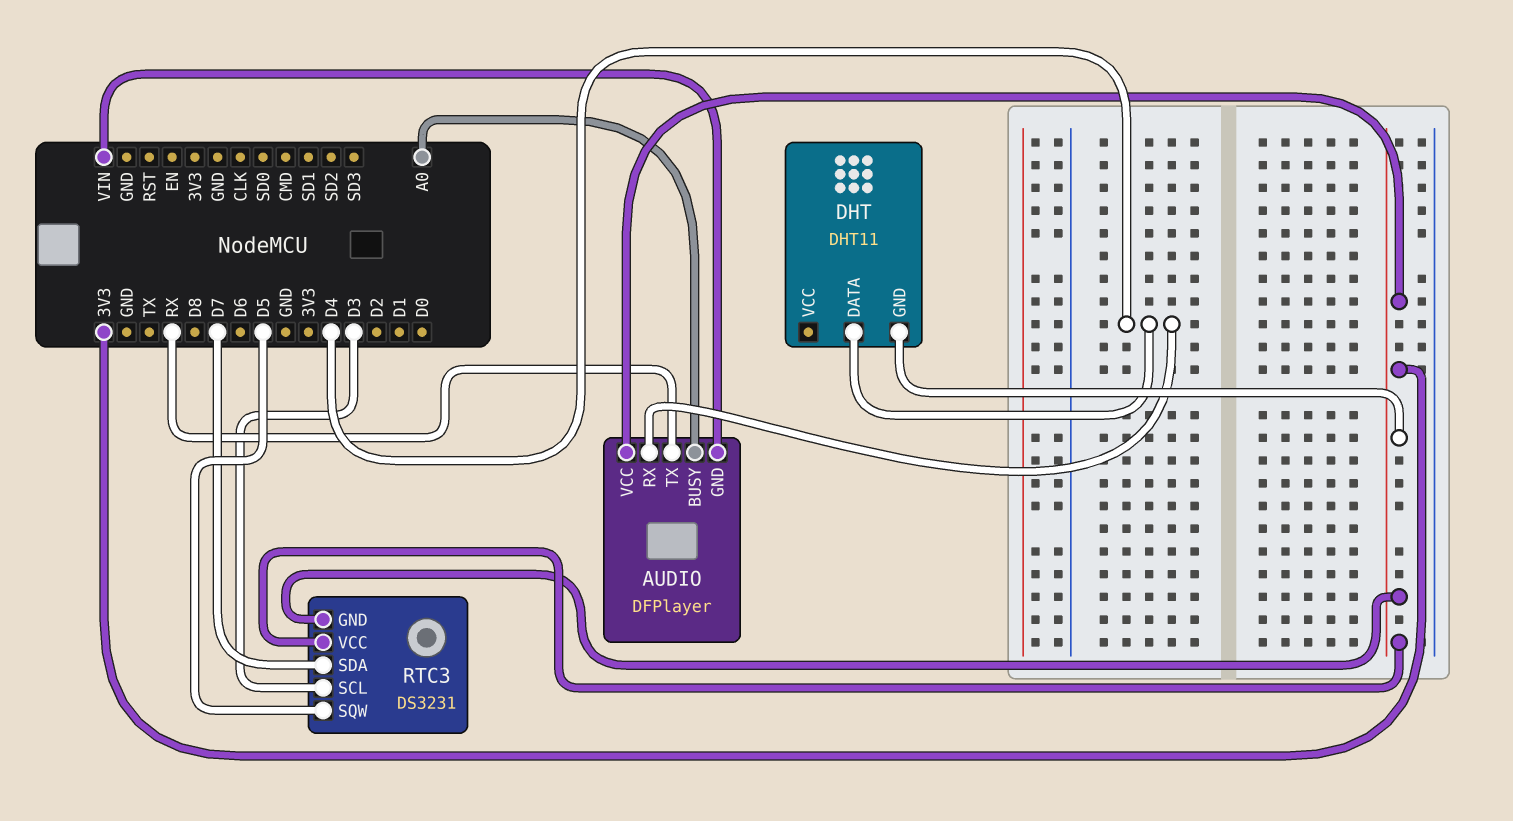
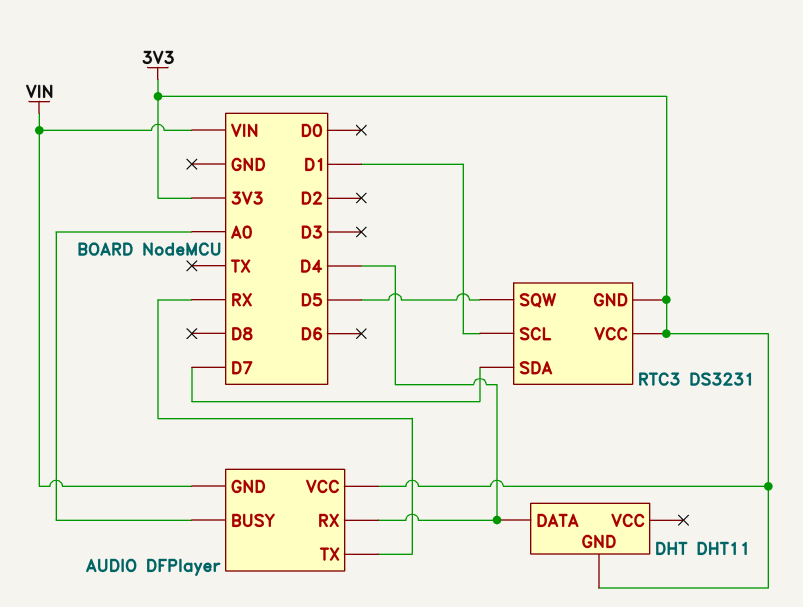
RTC3 pin SCL: D3 -> D1

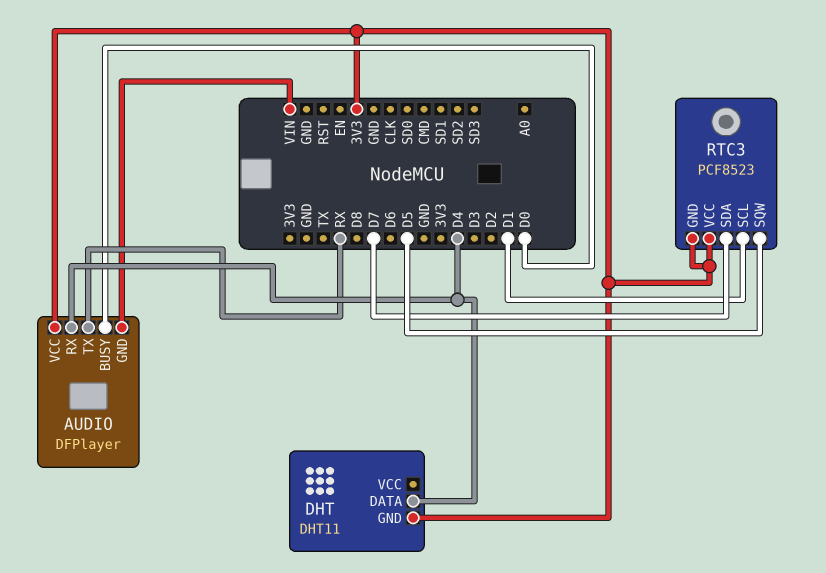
AUDIO pin BUSY: A0 -> D0
RTC3: DS3231 -> PCF8523

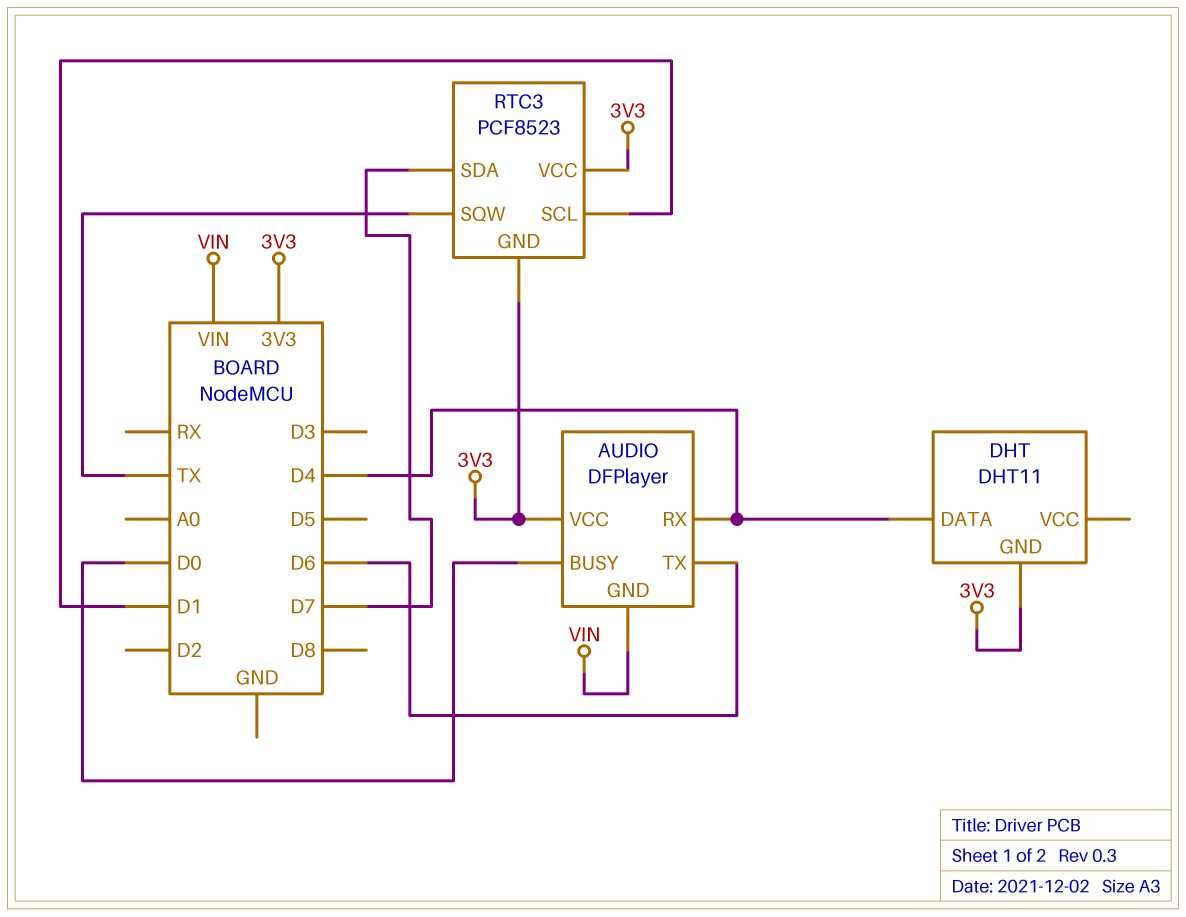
AUDIO pin TX: RX -> D6
RTC3 pin SQW: D5 -> TX

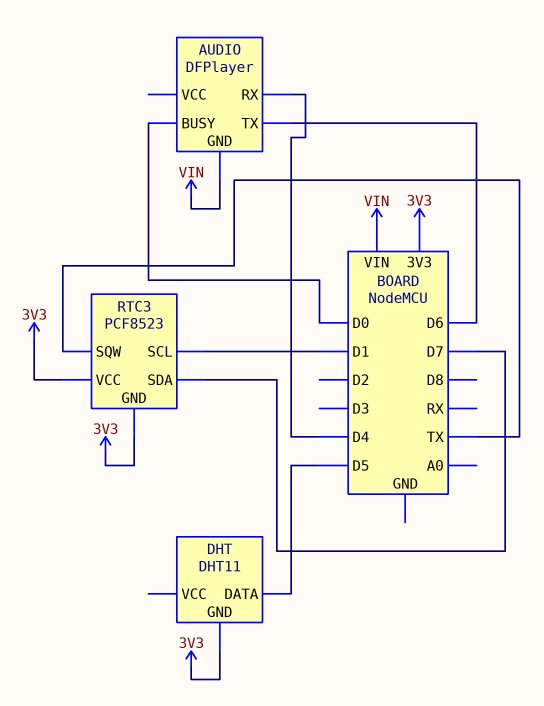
AUDIO pin VCC: 3V3 -> none
DHT pin DATA: D4 -> D5

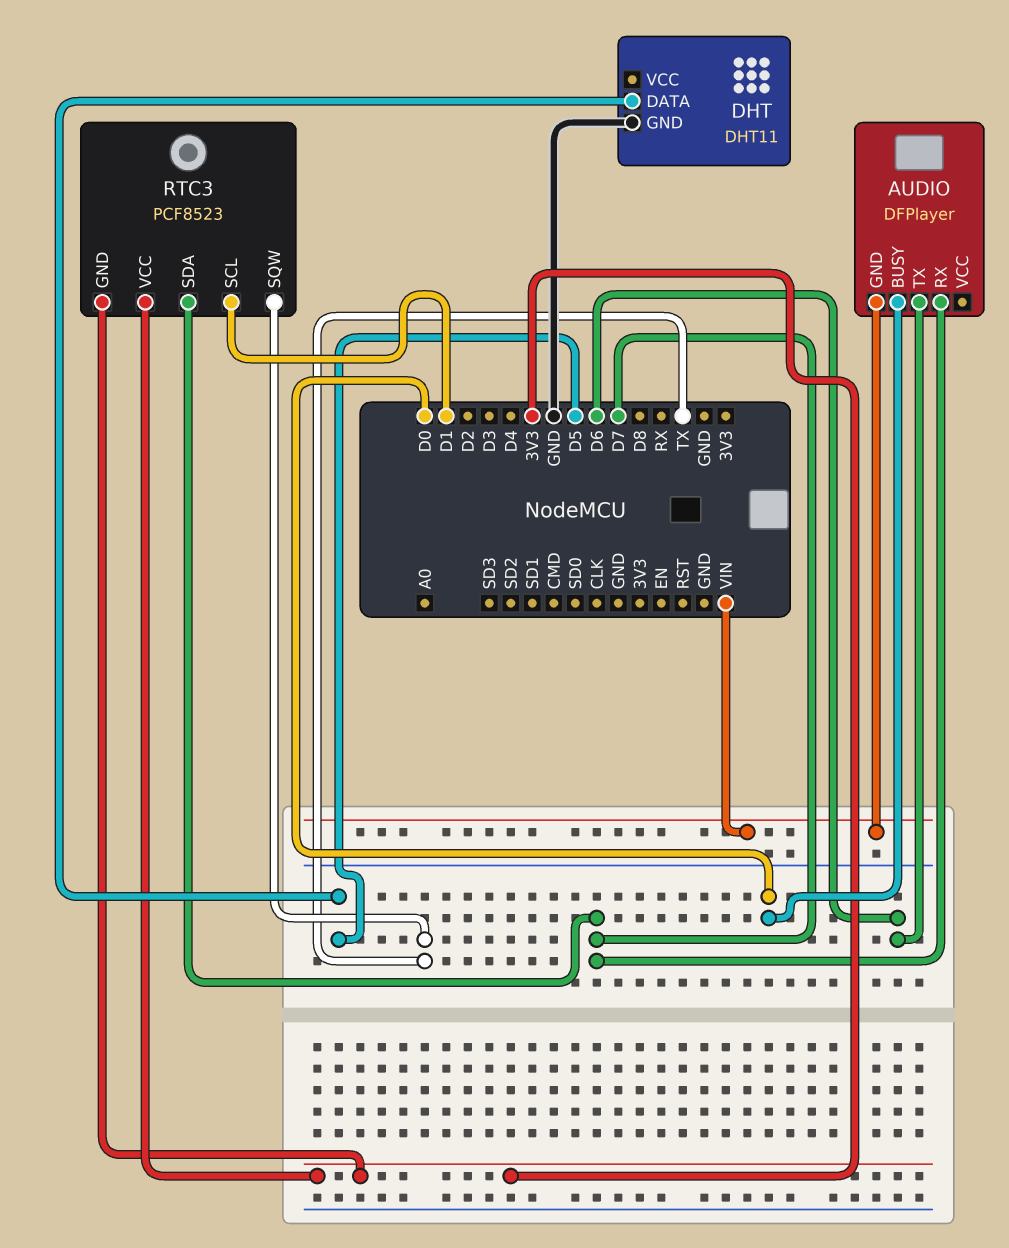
AUDIO pin RX: D4 -> D7
DHT pin GND: 3V3 -> GND

